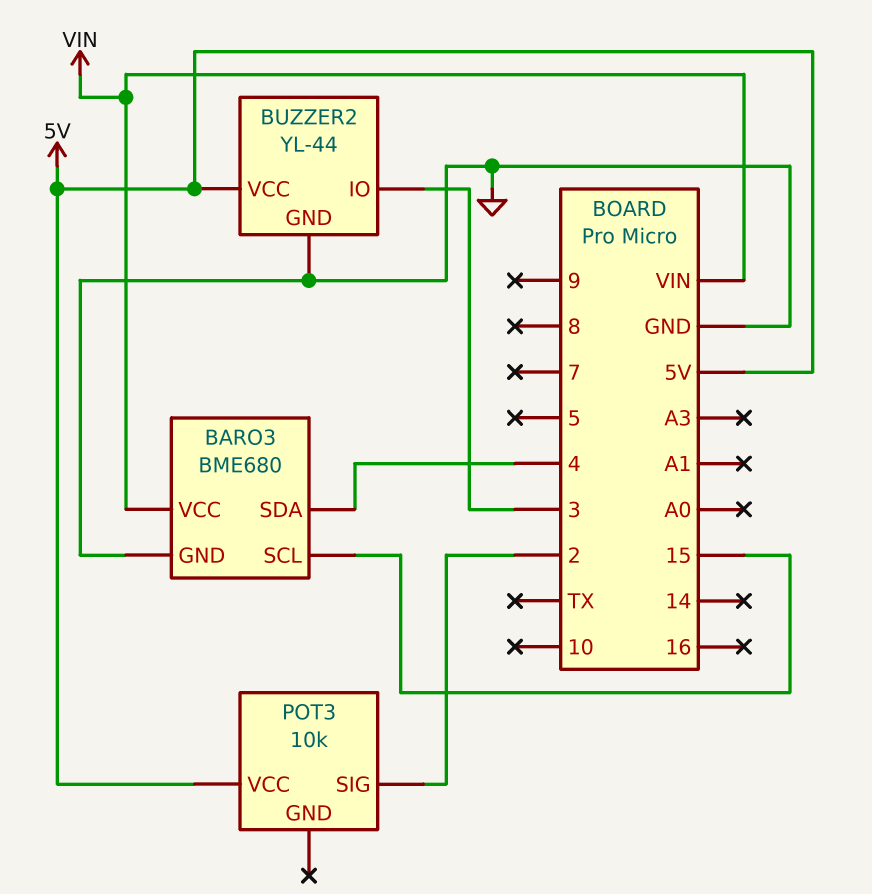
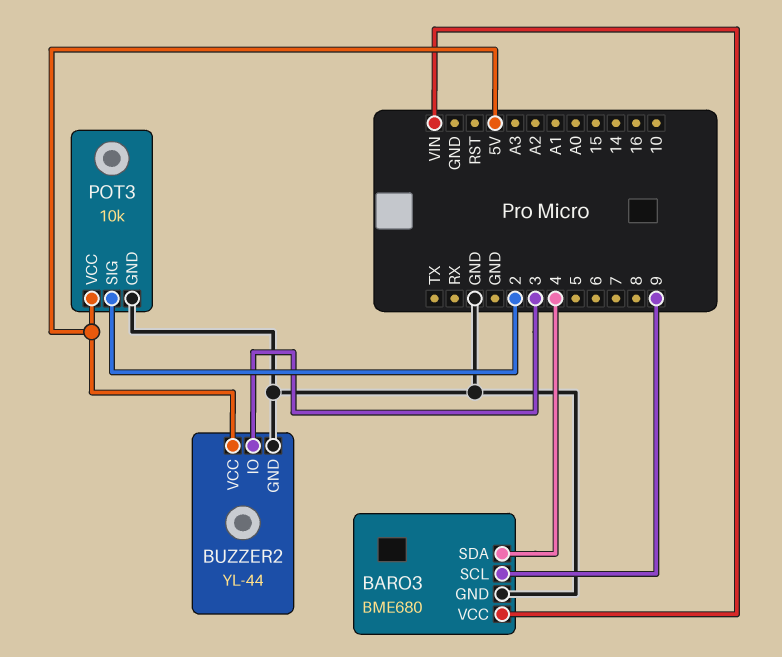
BARO3 pin SCL: 15 -> 9
POT3 pin GND: none -> GND

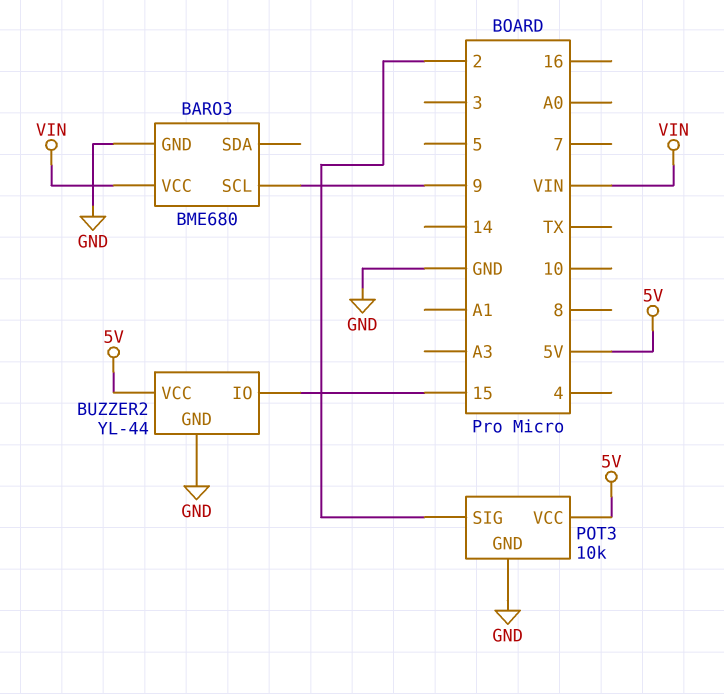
BARO3 pin SDA: 4 -> none
BUZZER2 pin IO: 3 -> 15

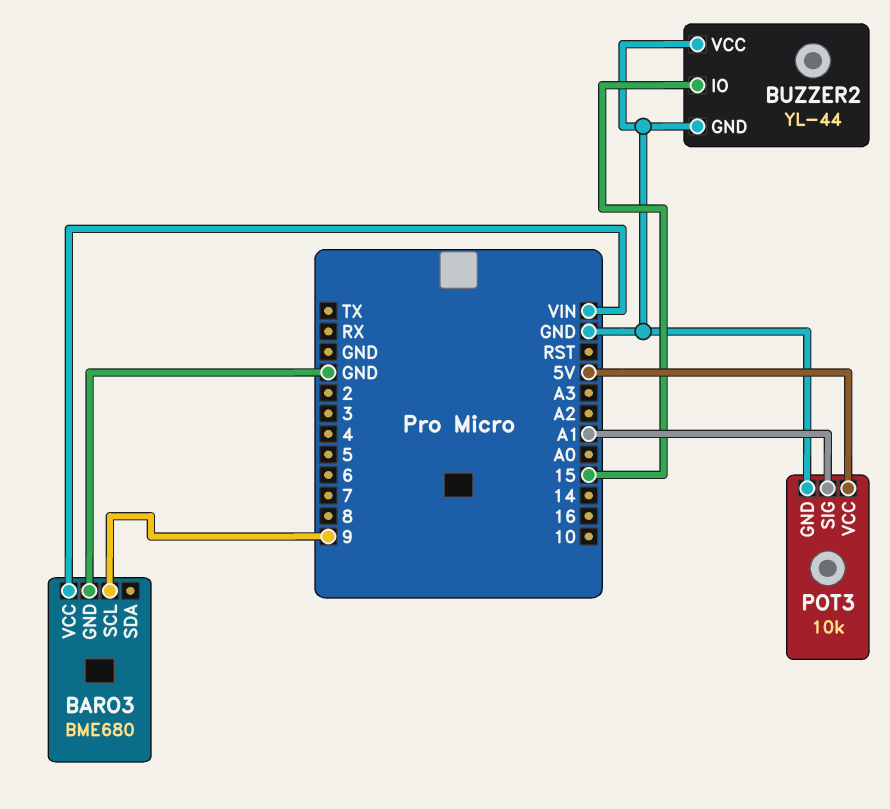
BUZZER2 pin VCC: 5V -> GND
POT3 pin SIG: 2 -> A1

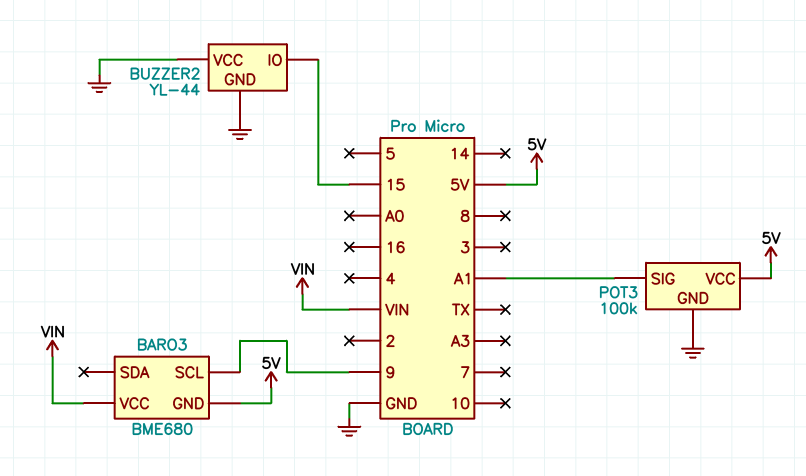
BARO3 pin GND: GND -> 5V
POT3: 10k -> 100k

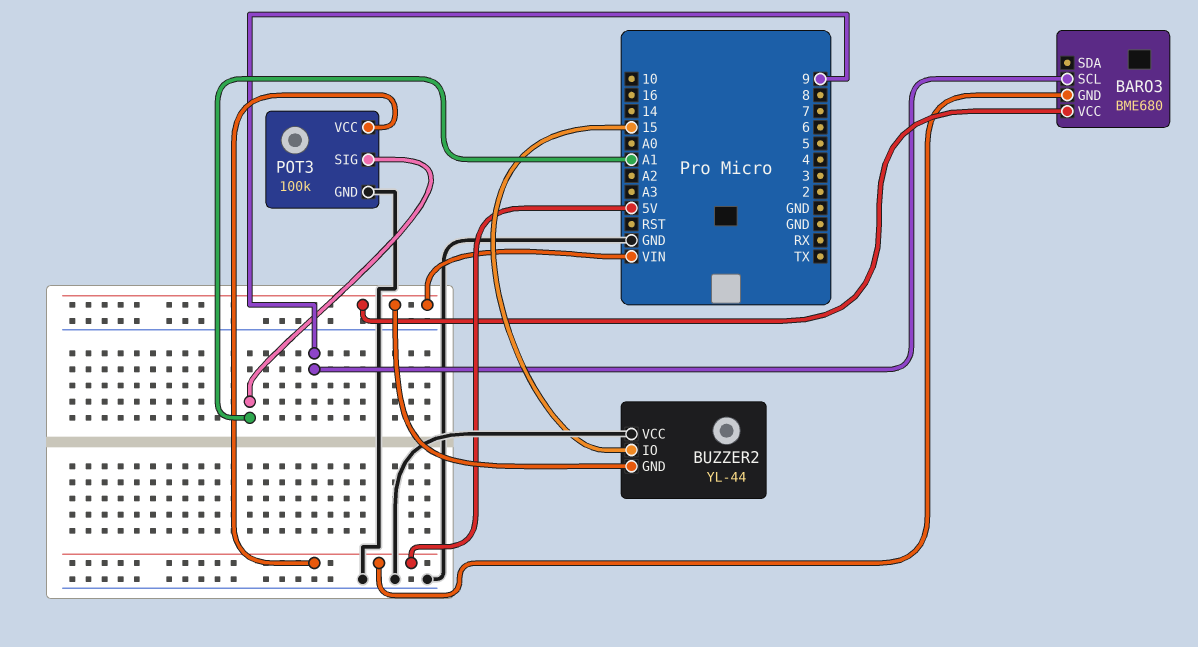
BUZZER2 pin GND: GND -> VIN

